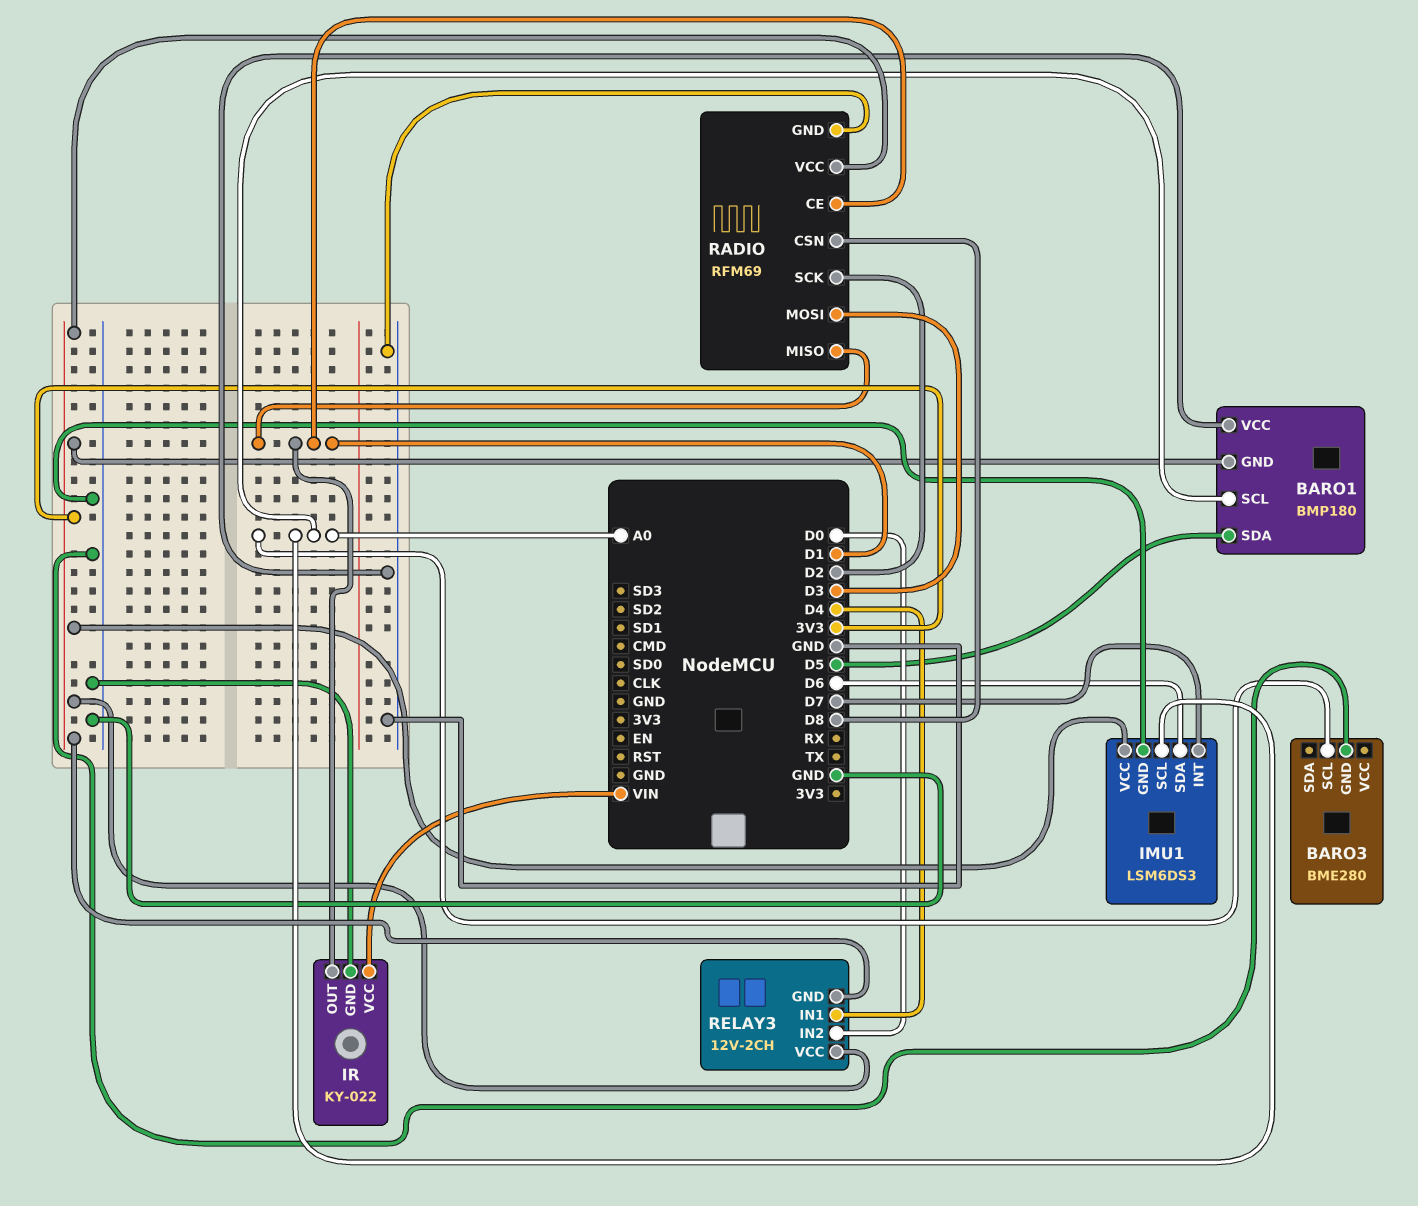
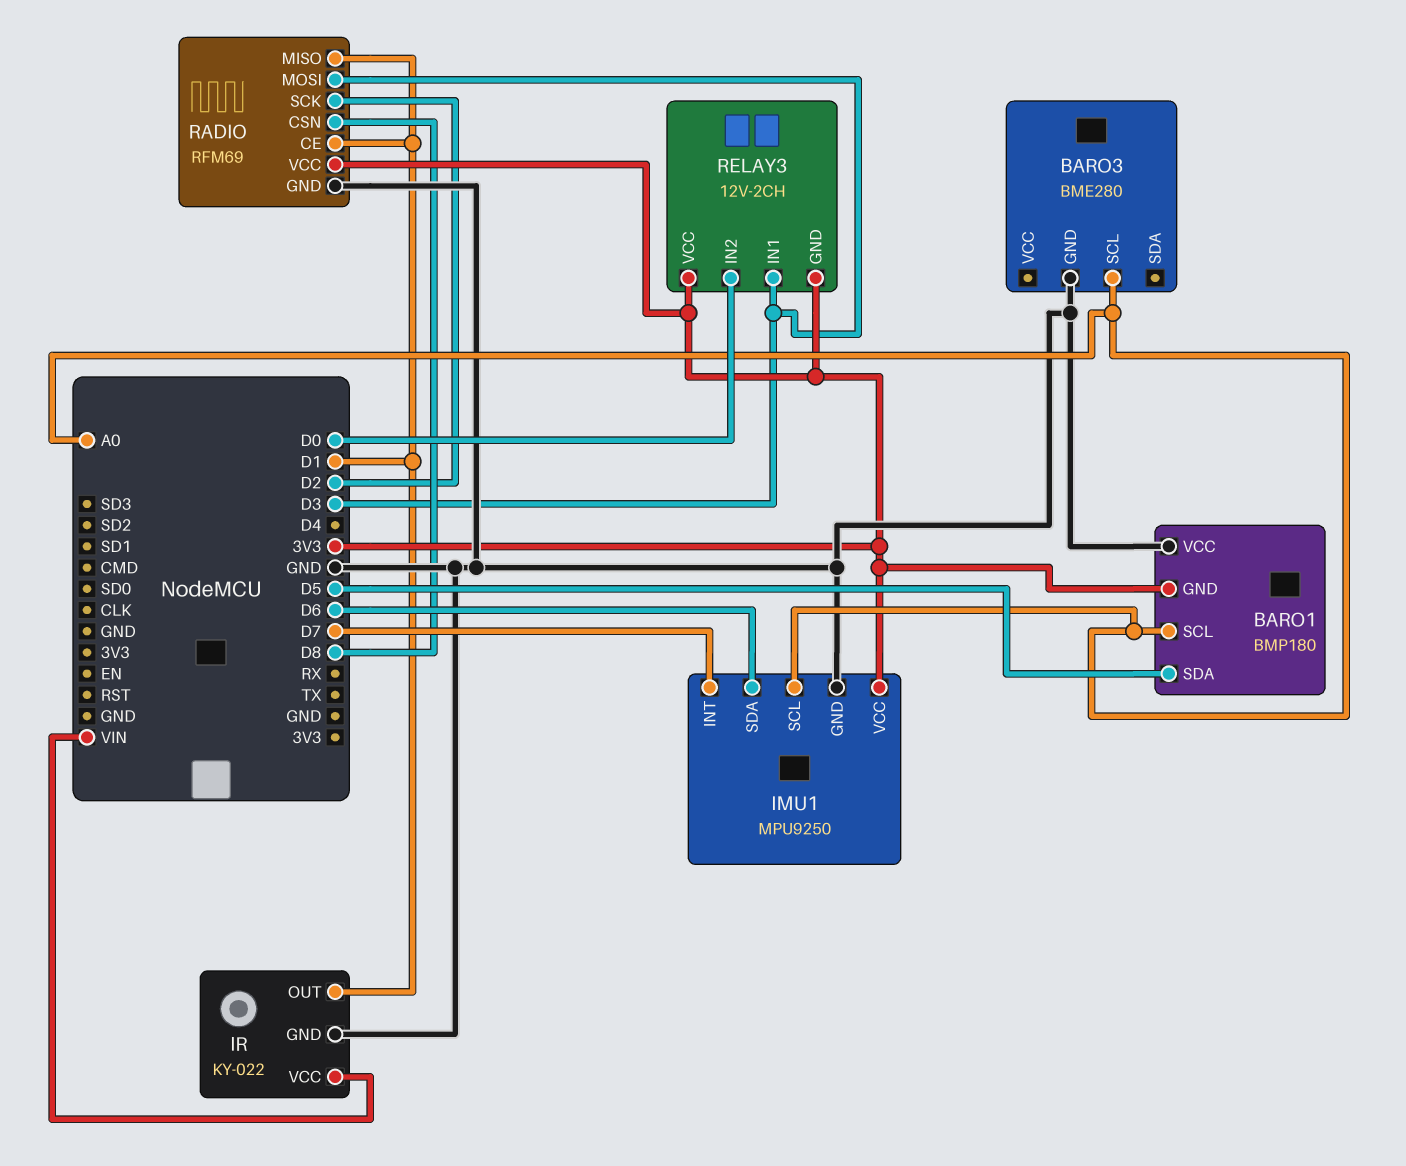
IMU1: LSM6DS3 -> MPU9250
RELAY3 pin IN1: D4 -> D3

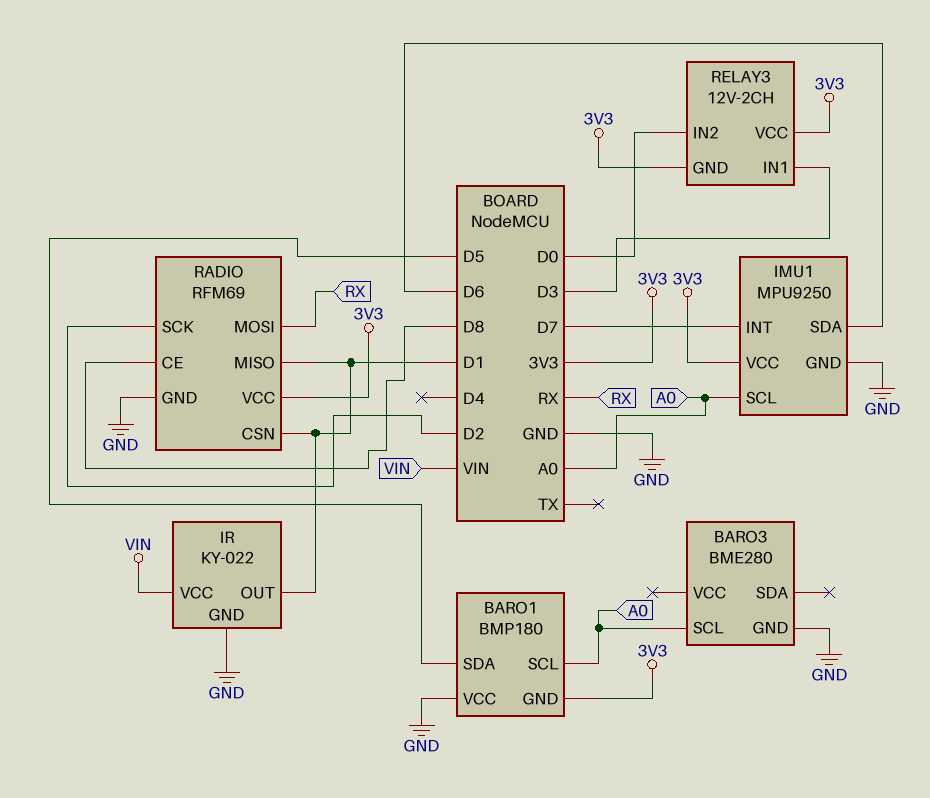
RADIO pin CE: D1 -> D8
RADIO pin CSN: D8 -> D1
RADIO pin MOSI: D3 -> RX

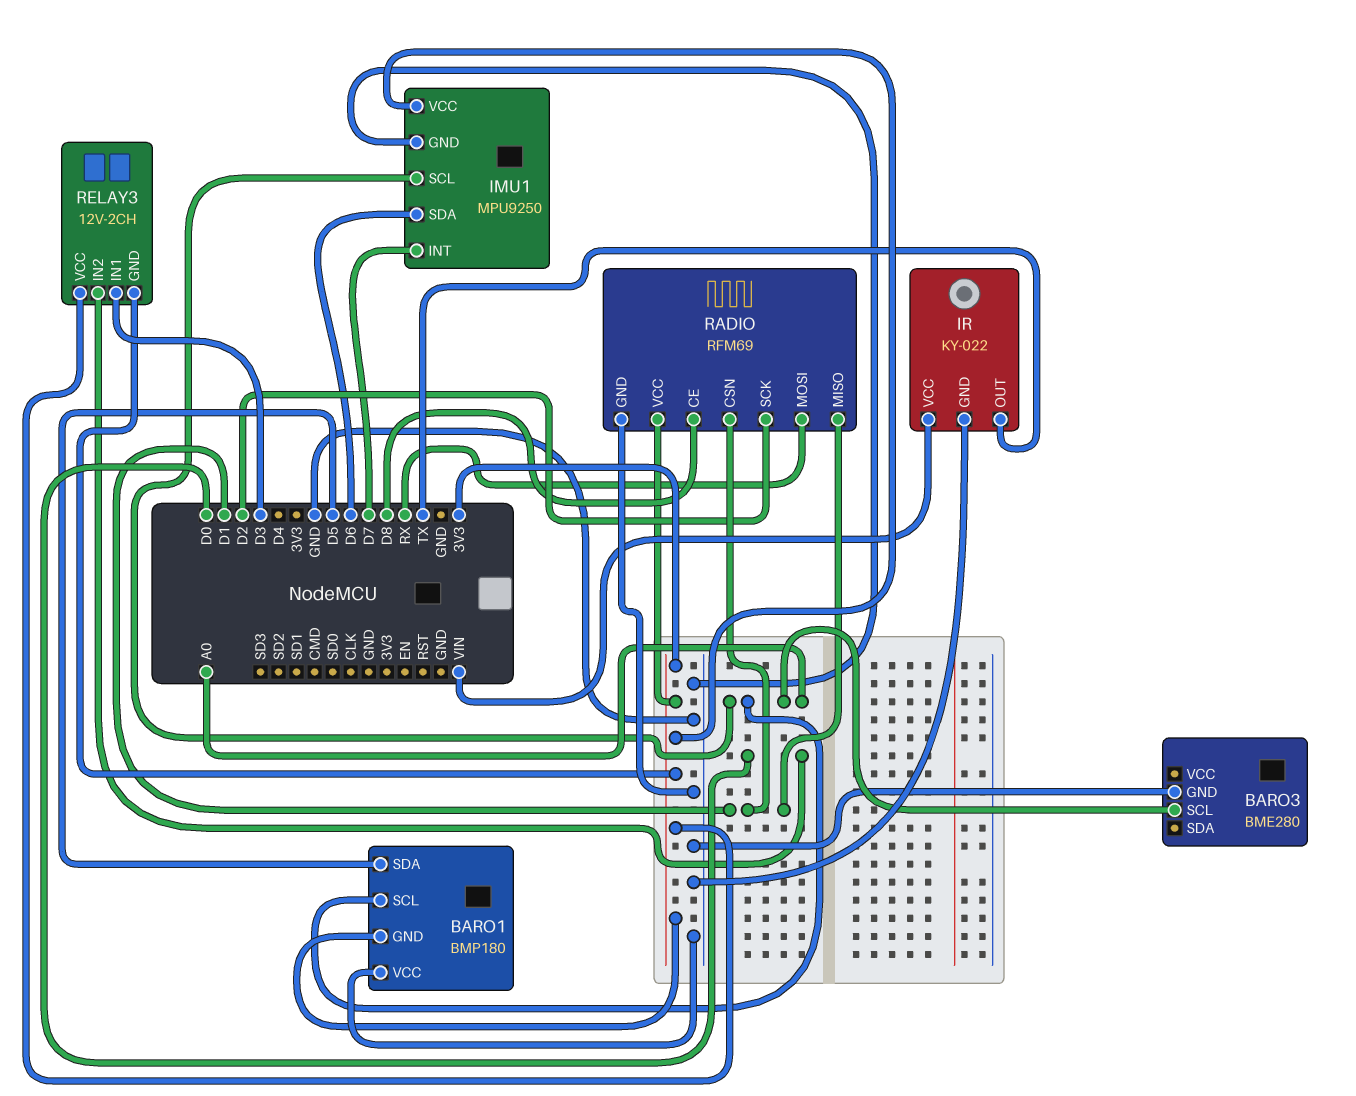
IR pin OUT: D1 -> TX

